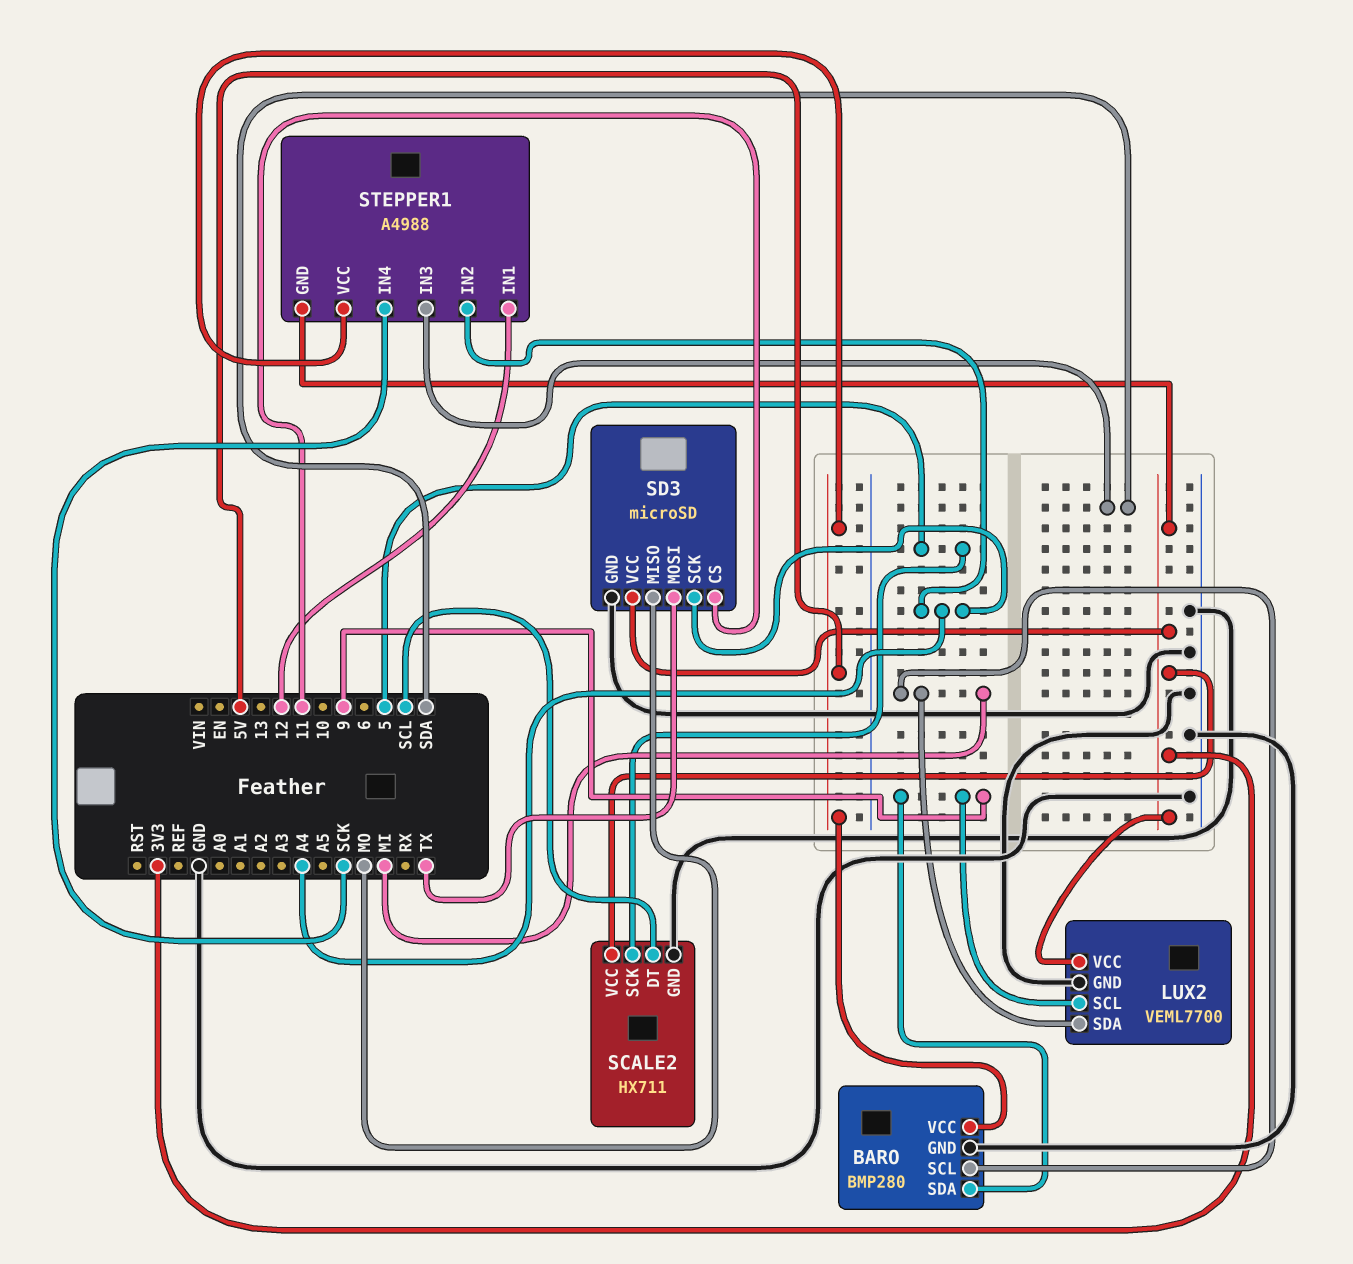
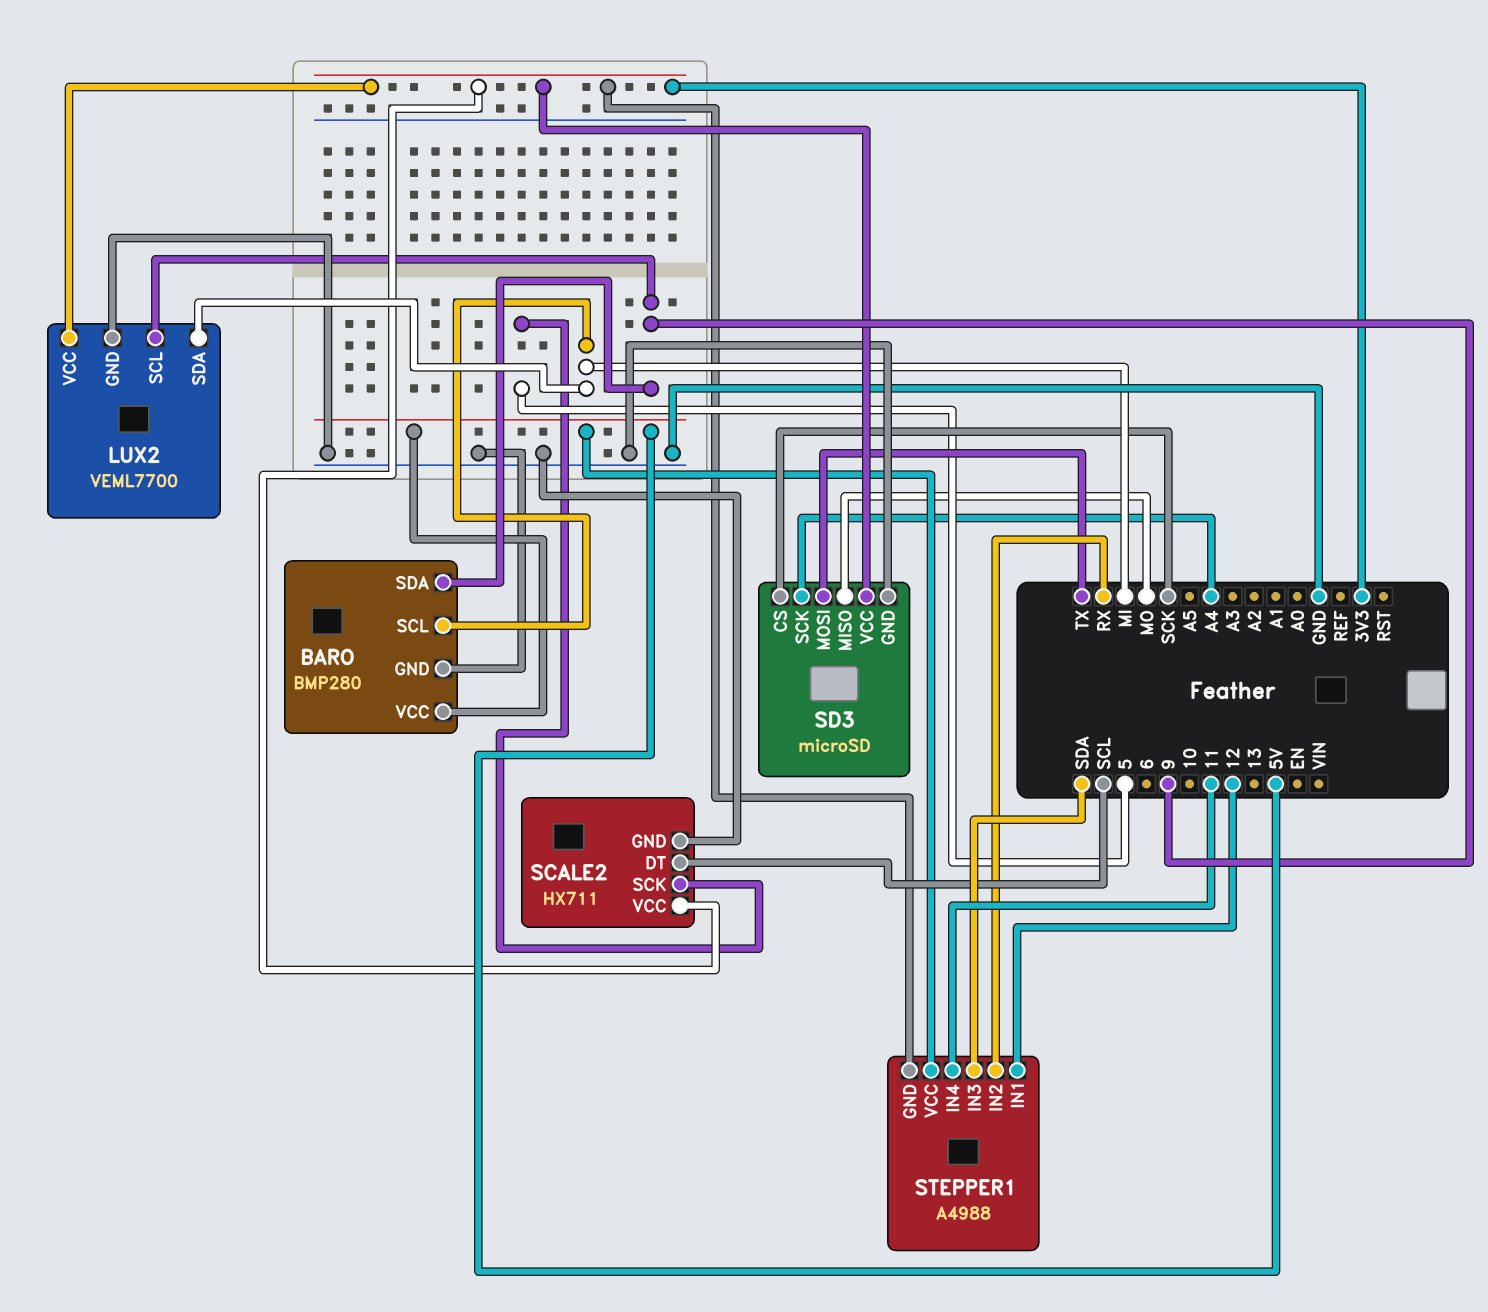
SD3 pin CS: 11 -> SCK
STEPPER1 pin IN2: A4 -> RX
STEPPER1 pin IN4: SCK -> 11

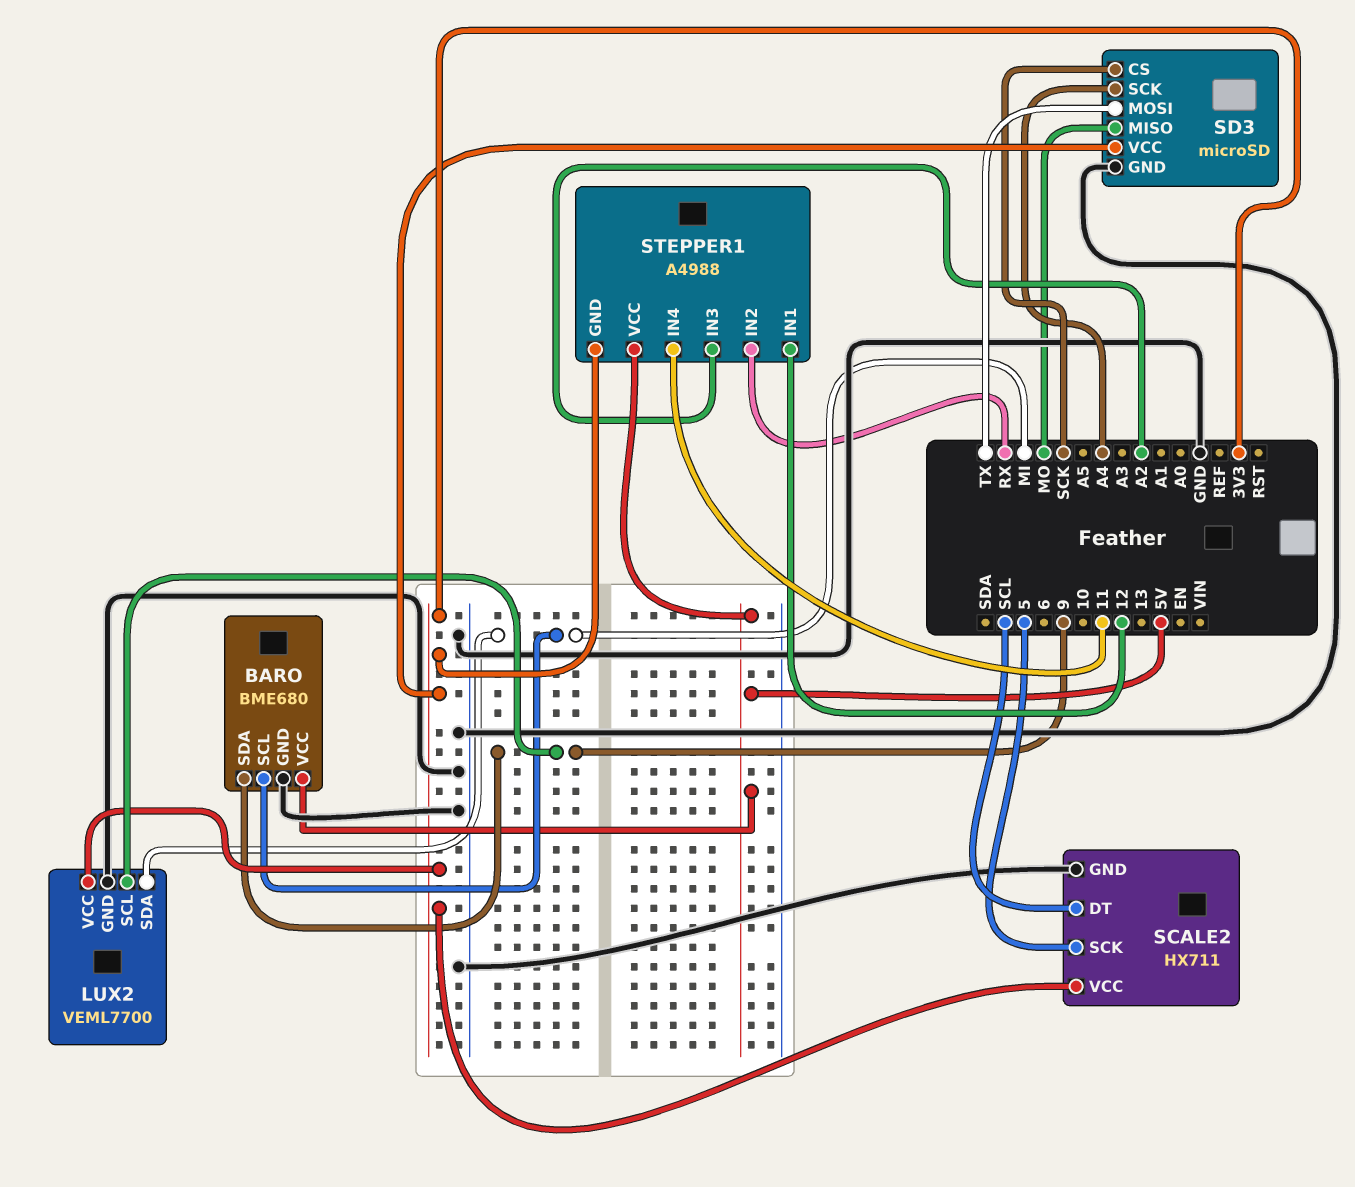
BARO: BMP280 -> BME680
STEPPER1 pin IN3: SDA -> A2

